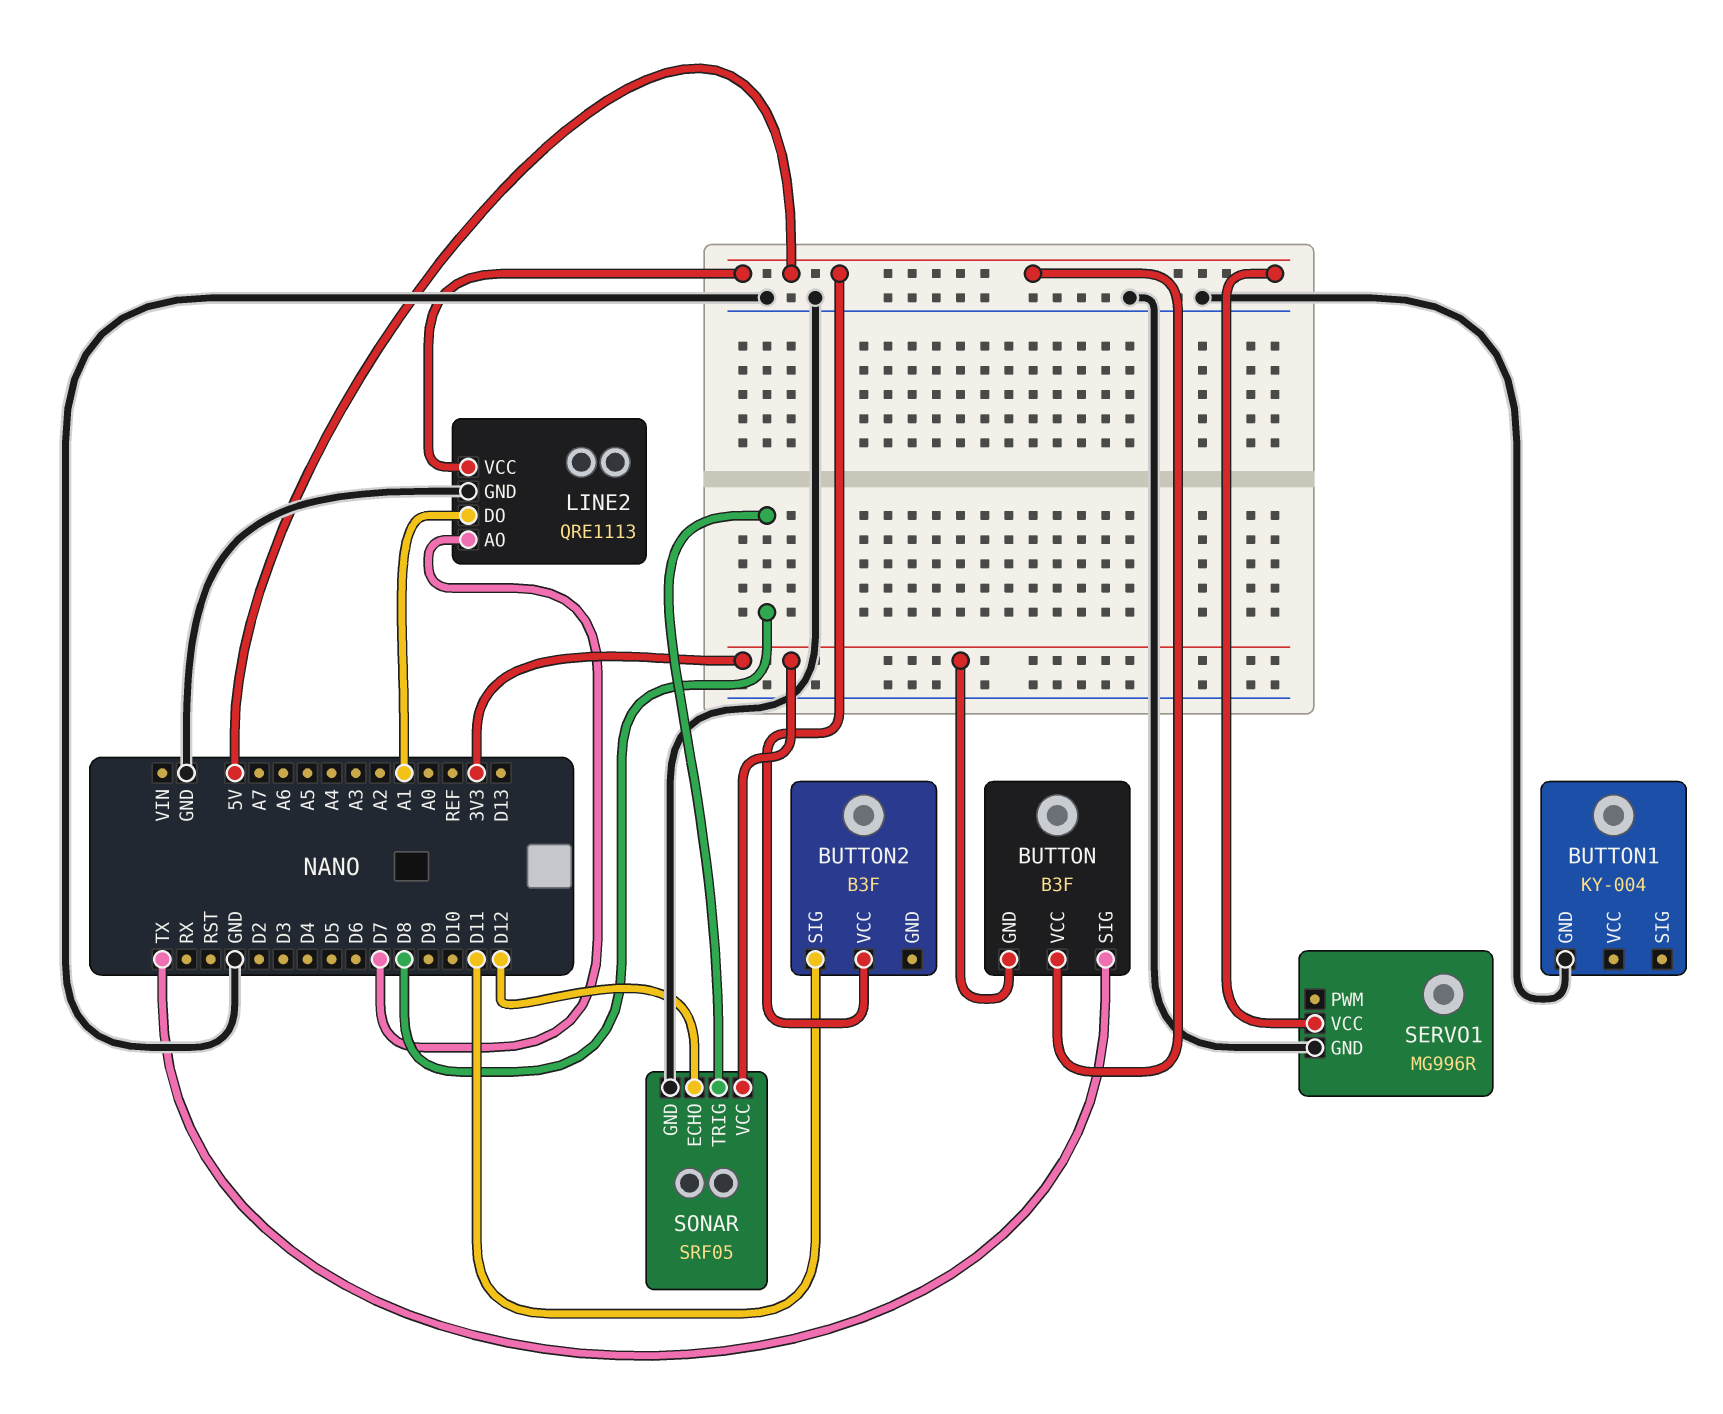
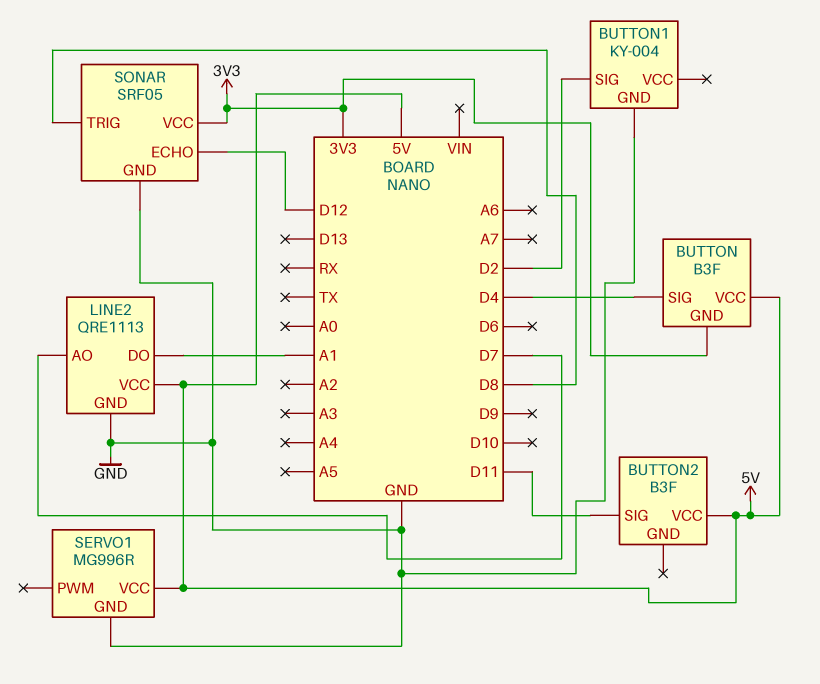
BUTTON pin SIG: TX -> D4
BUTTON1 pin SIG: none -> D2

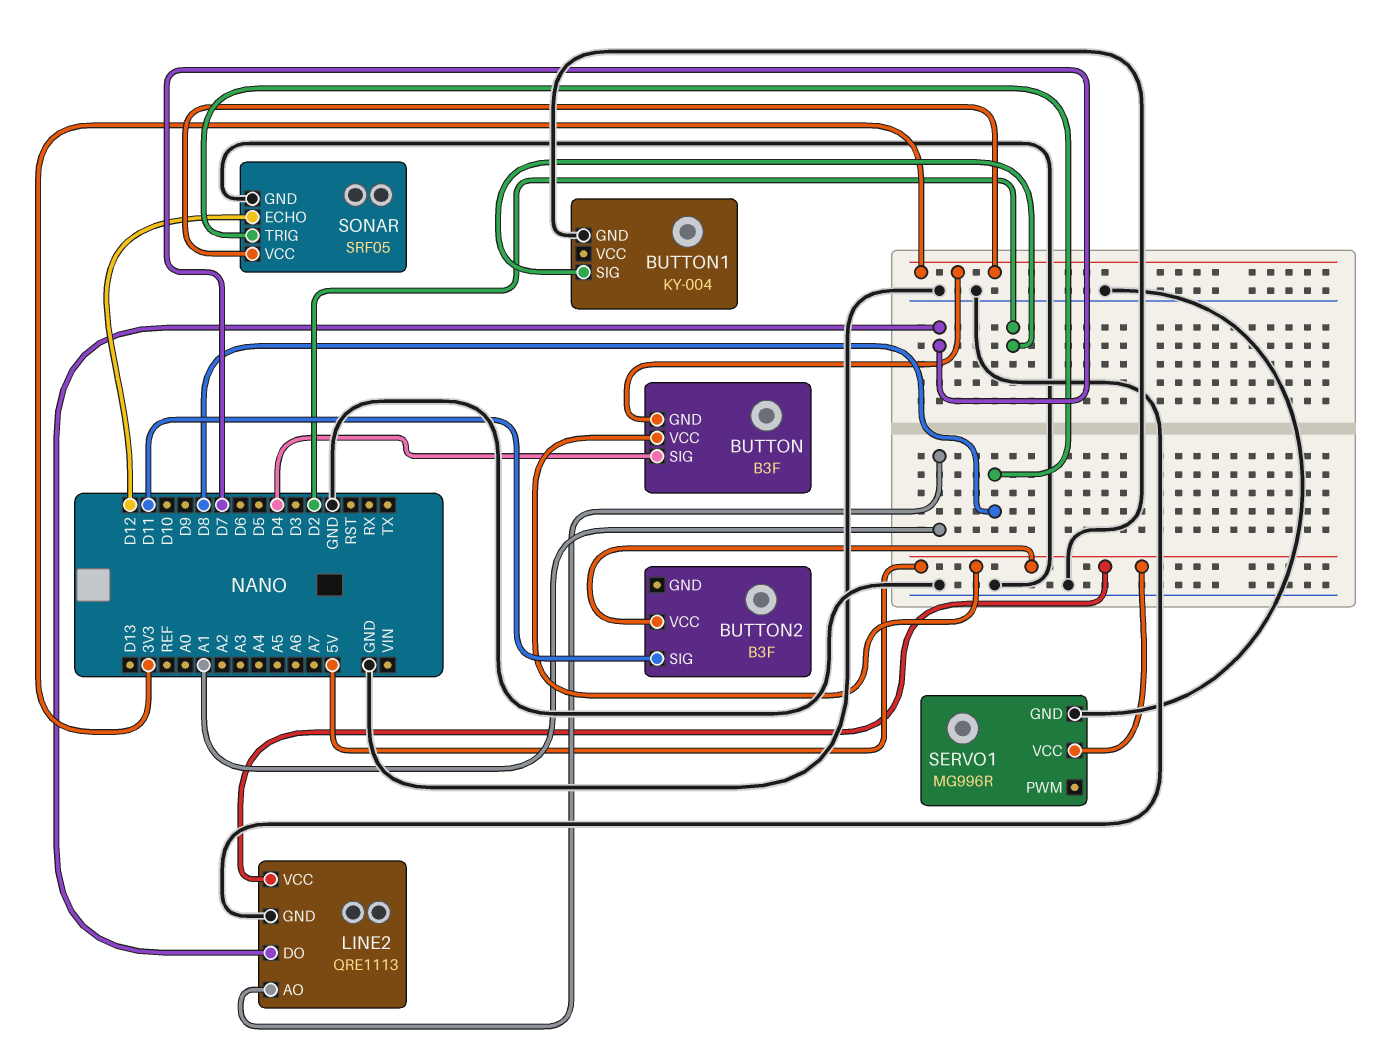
LINE2 pin AO: D7 -> A1
LINE2 pin DO: A1 -> D7

